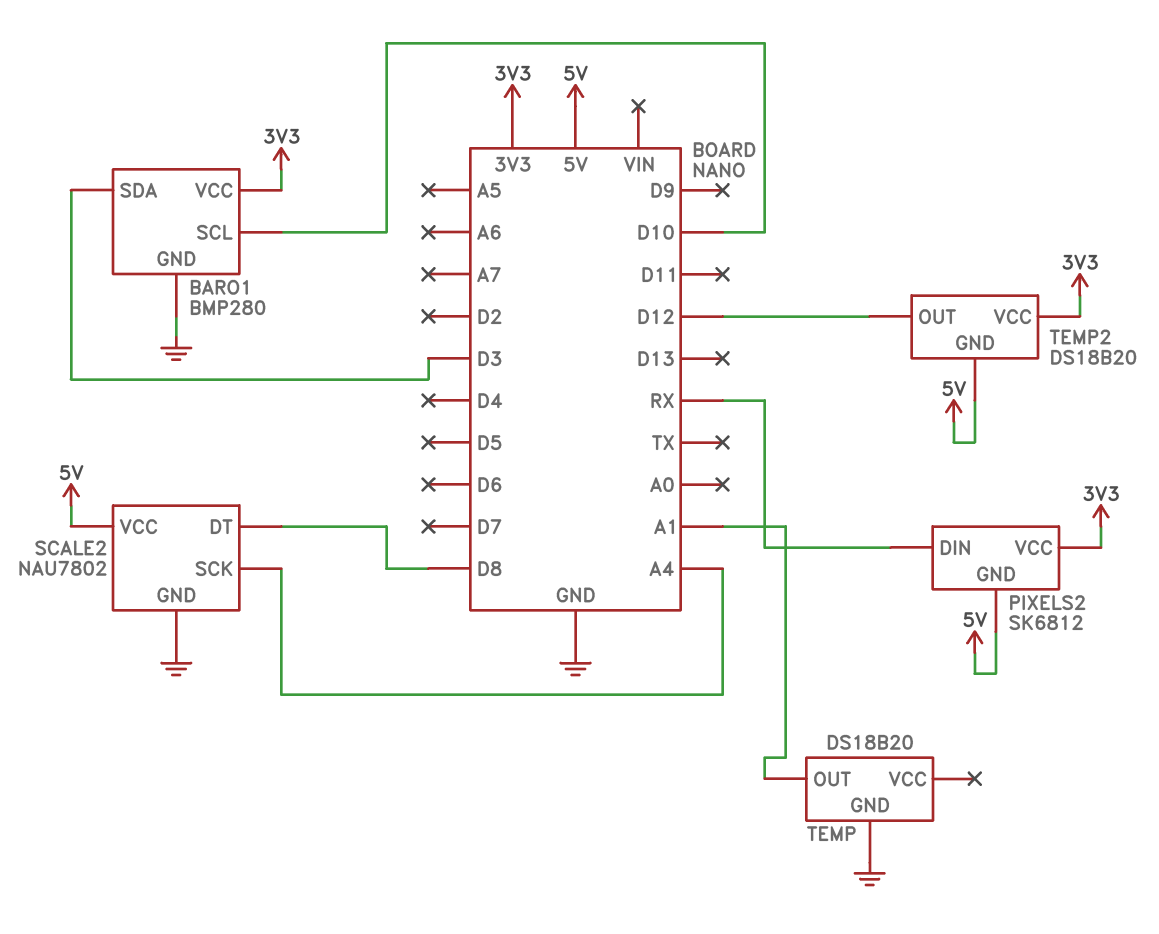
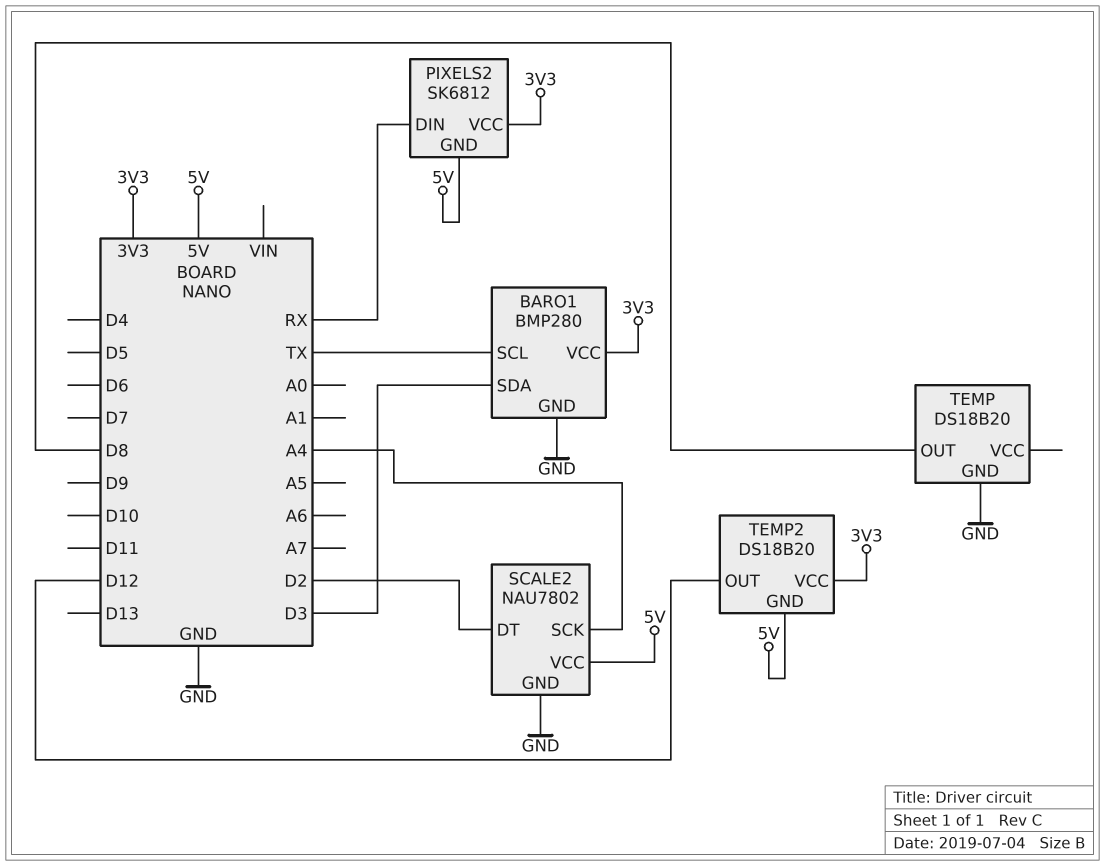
BARO1 pin SCL: D10 -> TX
SCALE2 pin DT: D8 -> D2
TEMP pin OUT: A1 -> D8

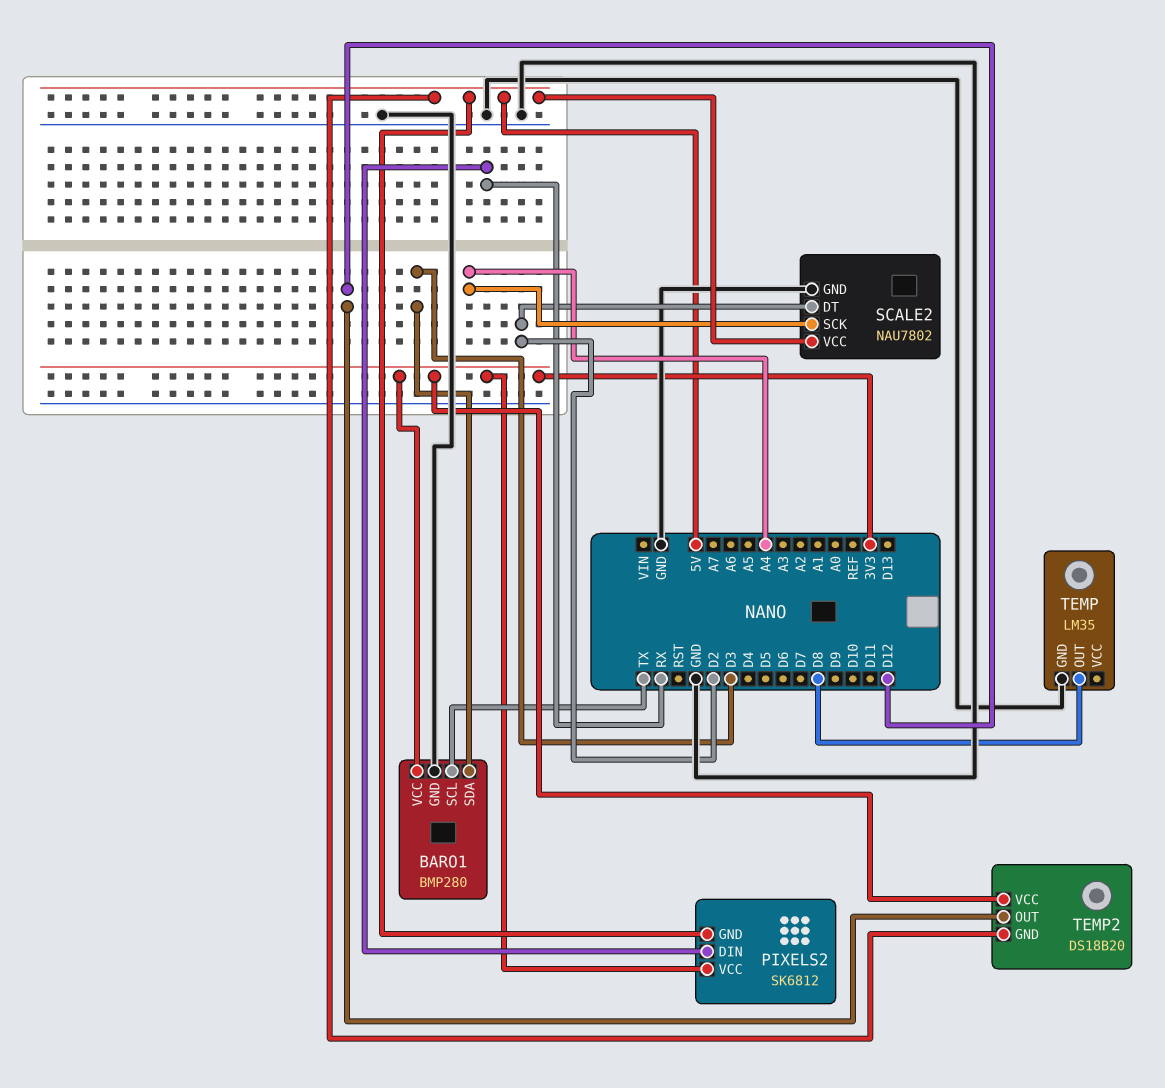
TEMP: DS18B20 -> LM35

